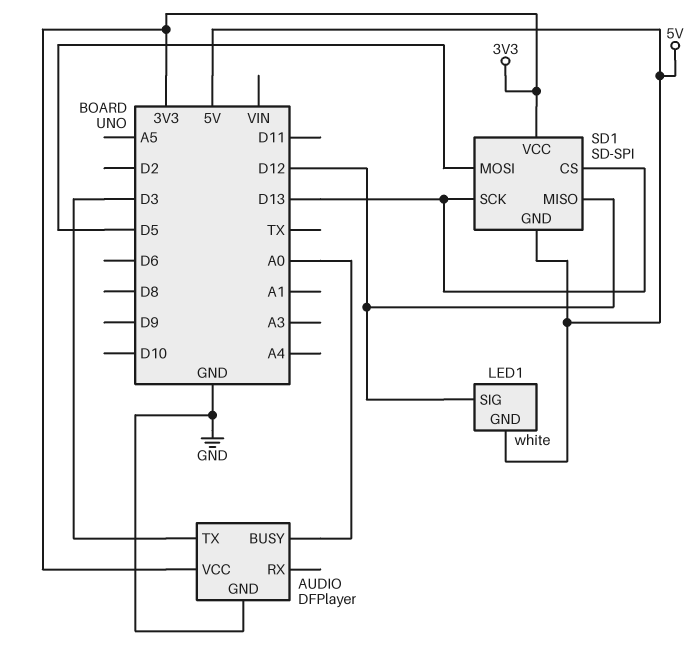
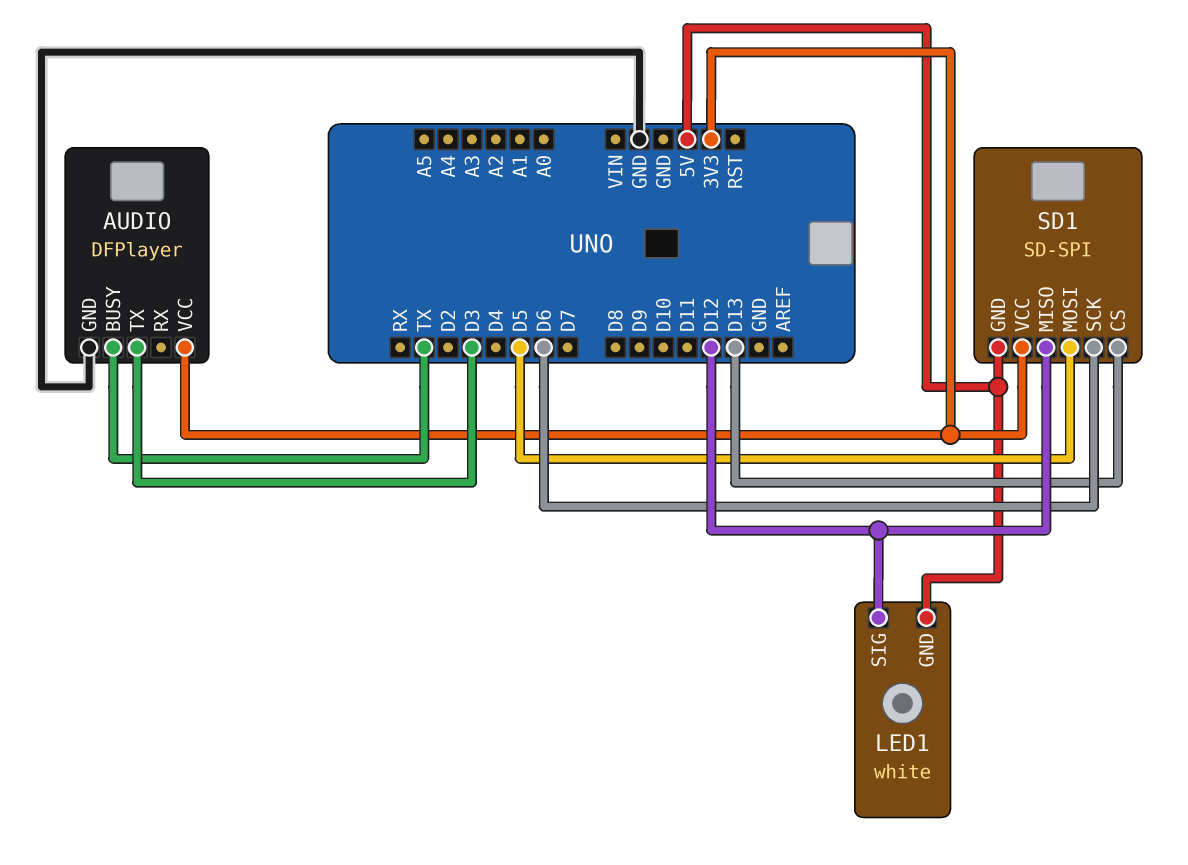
AUDIO pin BUSY: A0 -> TX
SD1 pin SCK: D13 -> D6

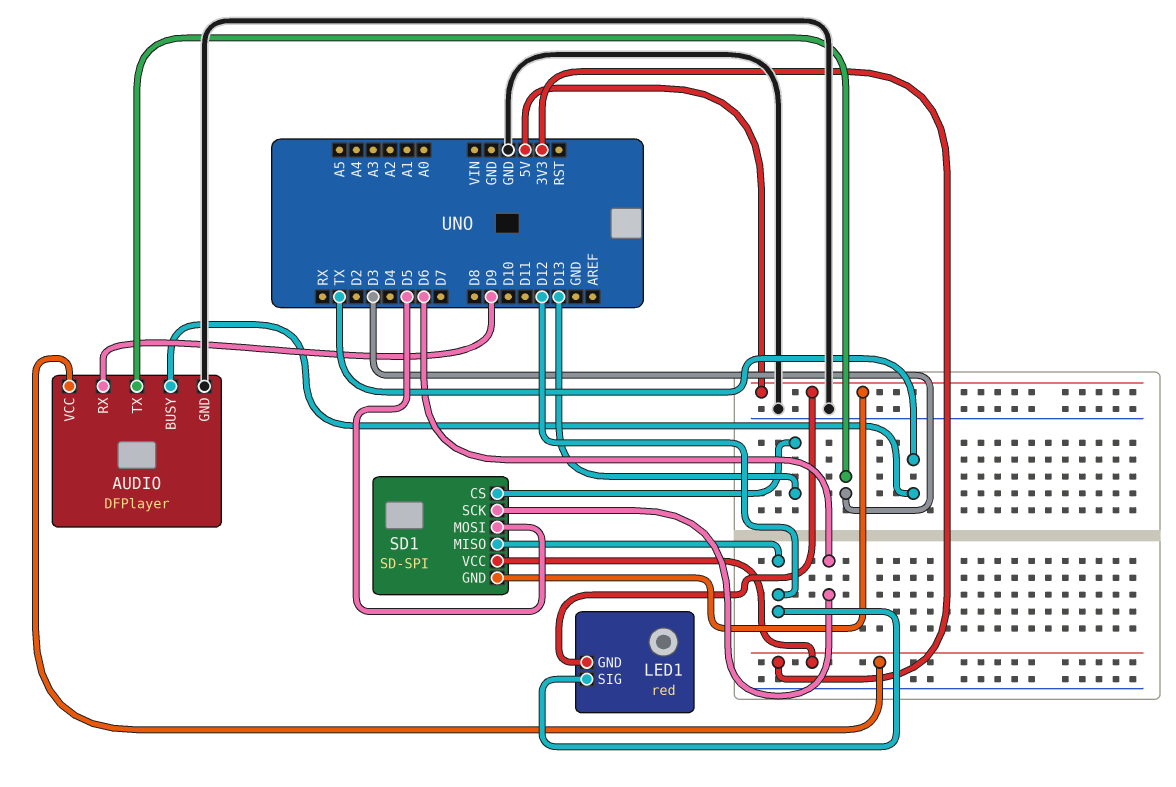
AUDIO pin RX: none -> D9
LED1: white -> red

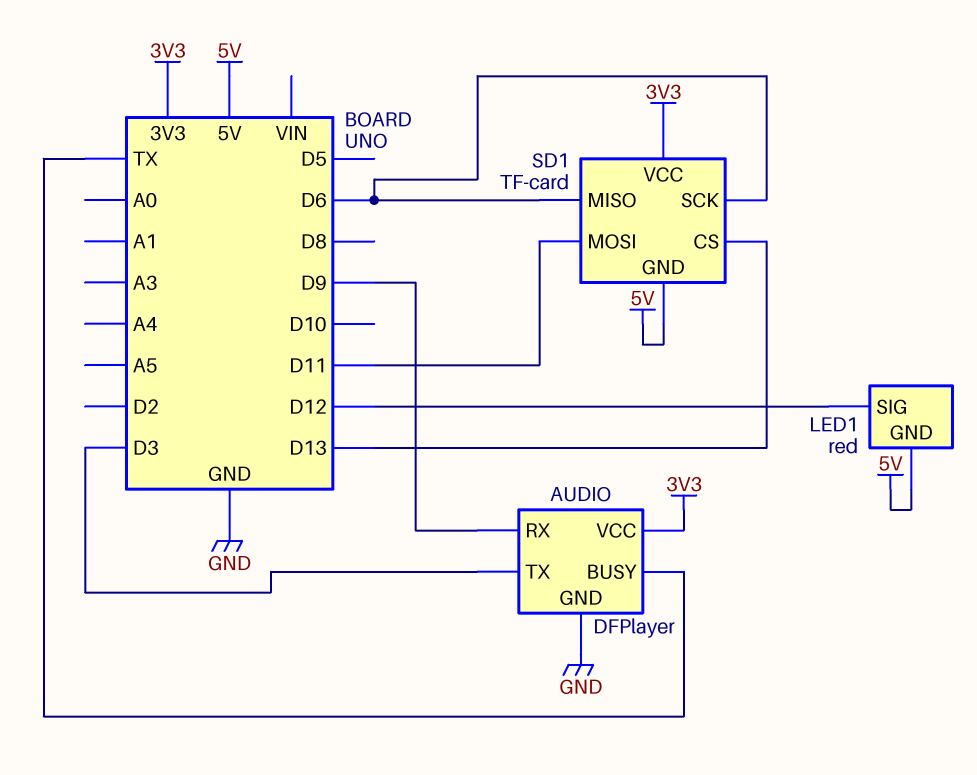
SD1: SD-SPI -> TF-card
SD1 pin MISO: D12 -> D6
SD1 pin MOSI: D5 -> D11

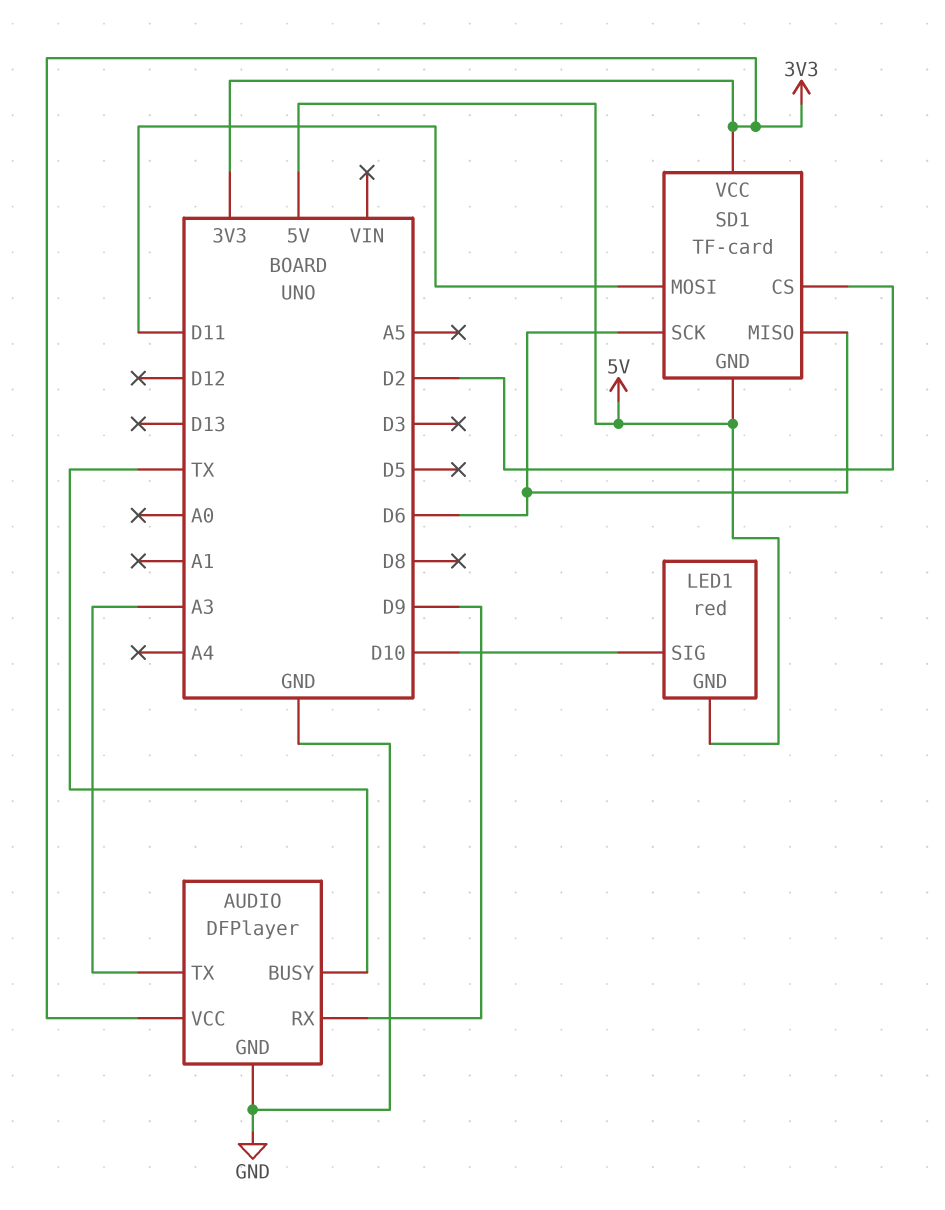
AUDIO pin TX: D3 -> A3
LED1 pin SIG: D12 -> D10
SD1 pin CS: D13 -> D2

